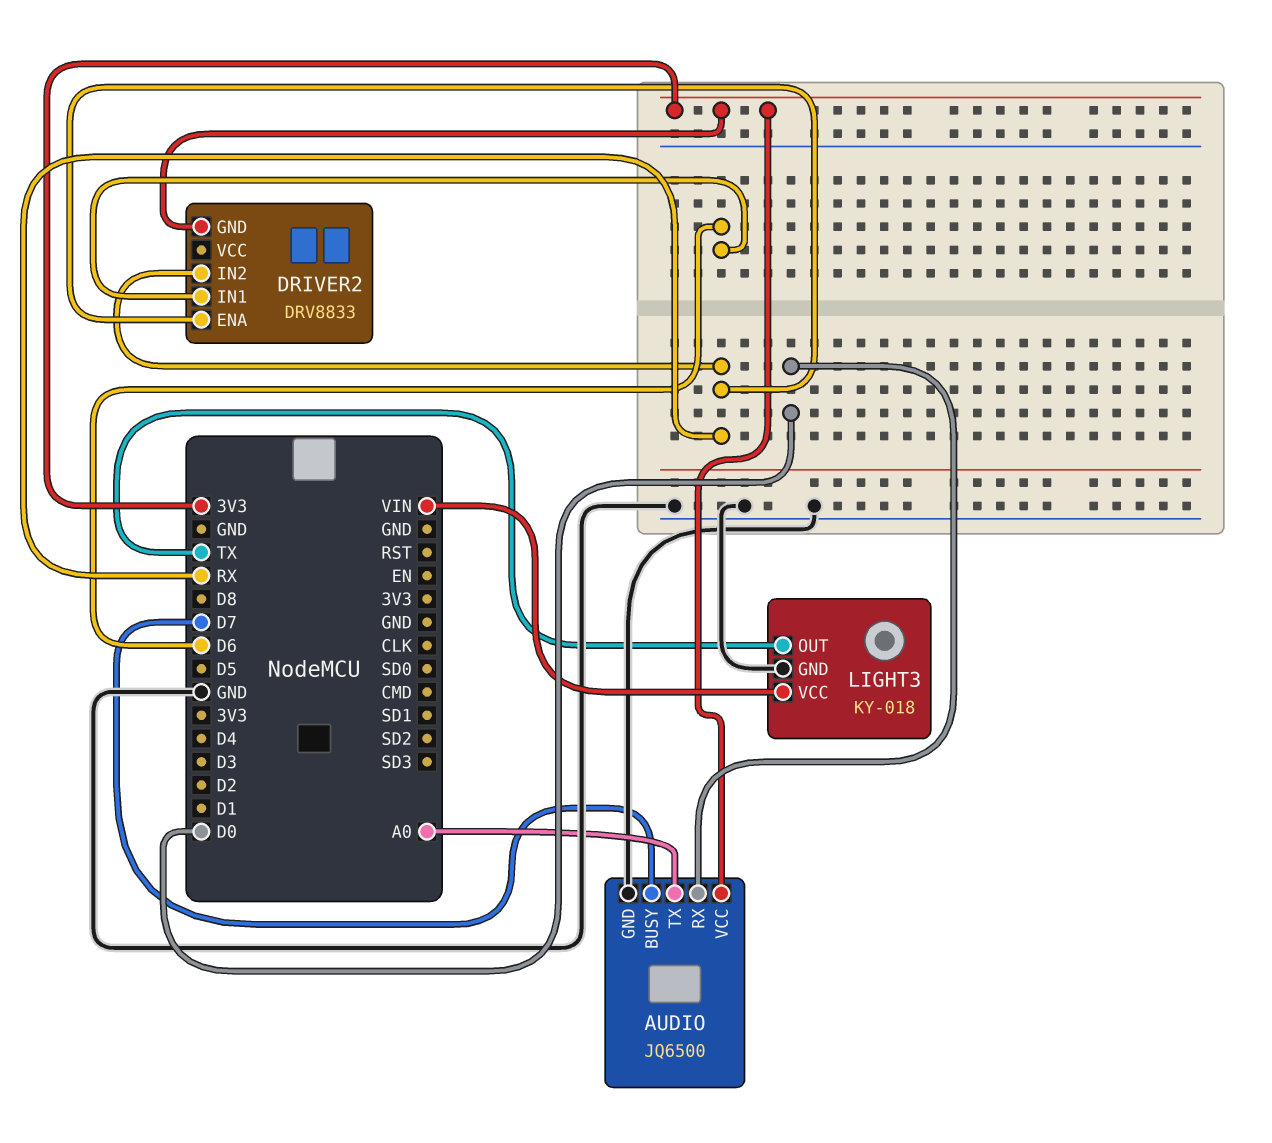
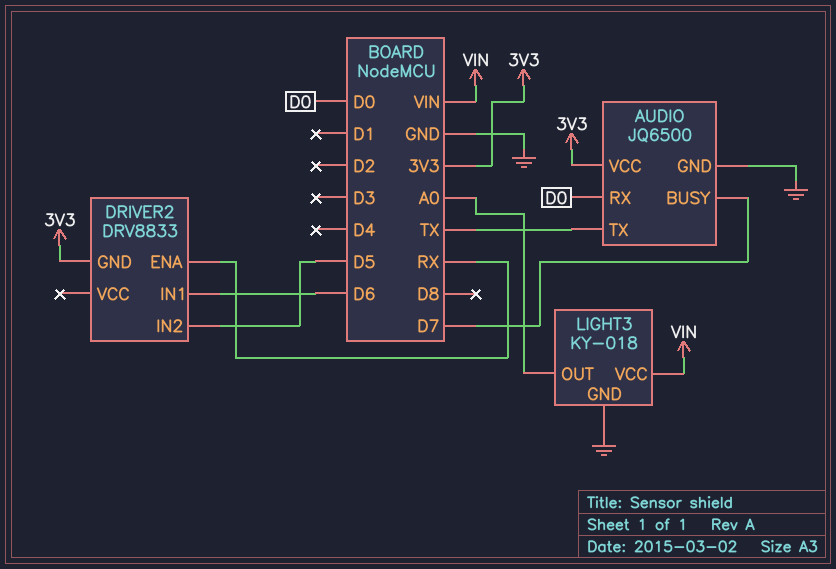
AUDIO pin TX: A0 -> TX
DRIVER2 pin IN2: RX -> D5
LIGHT3 pin OUT: TX -> A0

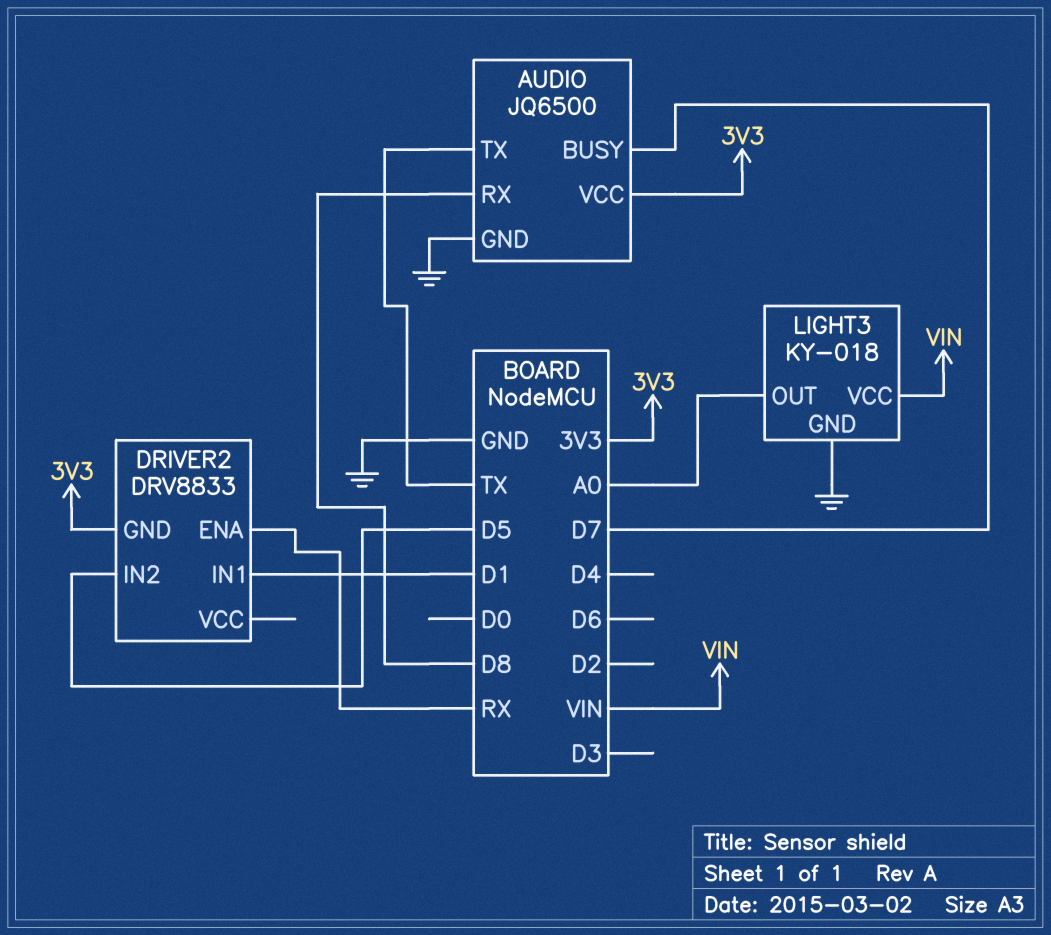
AUDIO pin RX: D0 -> D8
DRIVER2 pin IN1: D6 -> D1

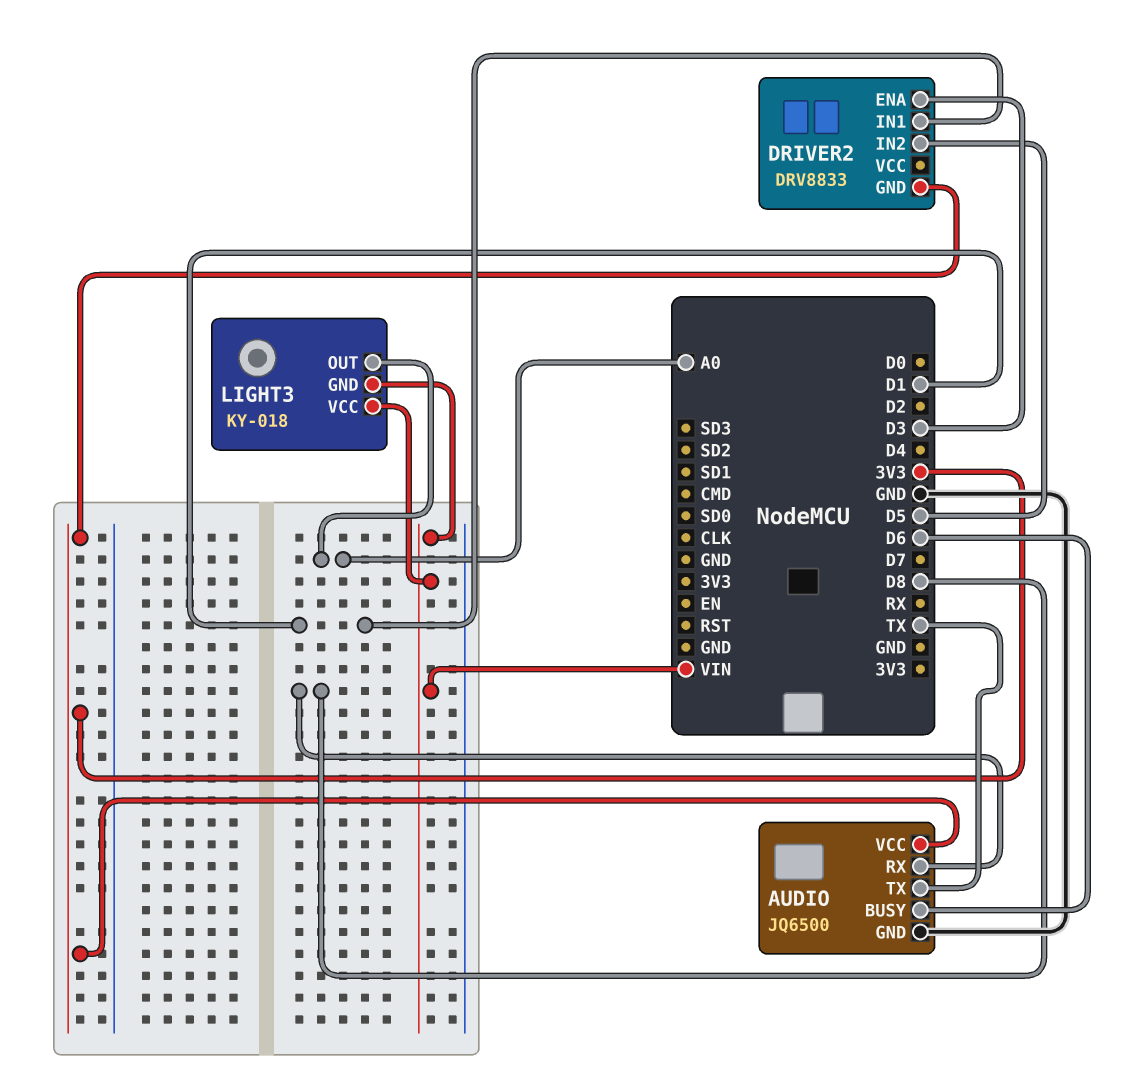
AUDIO pin BUSY: D7 -> D6
DRIVER2 pin ENA: RX -> D3
LIGHT3 pin GND: GND -> VIN

